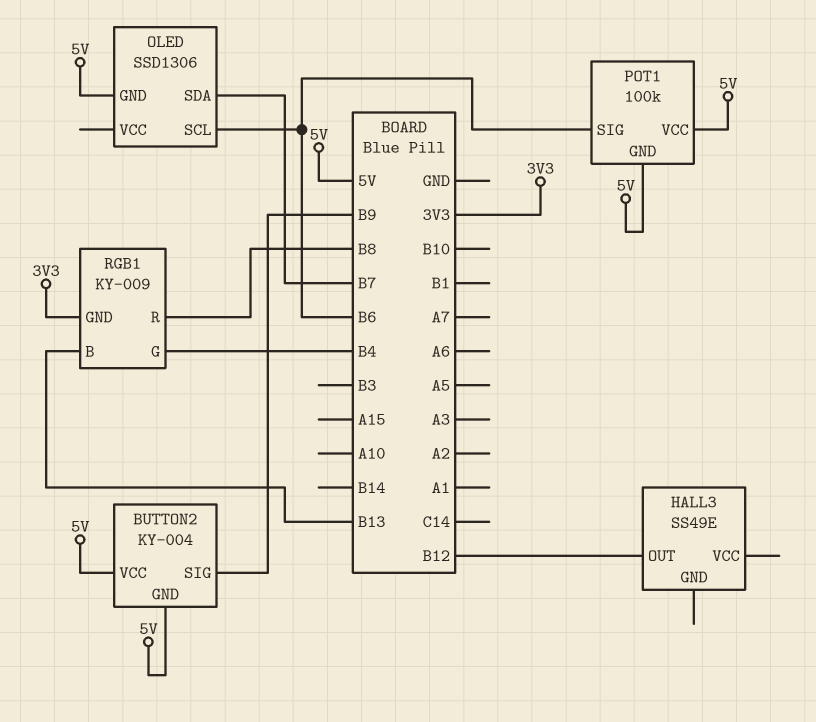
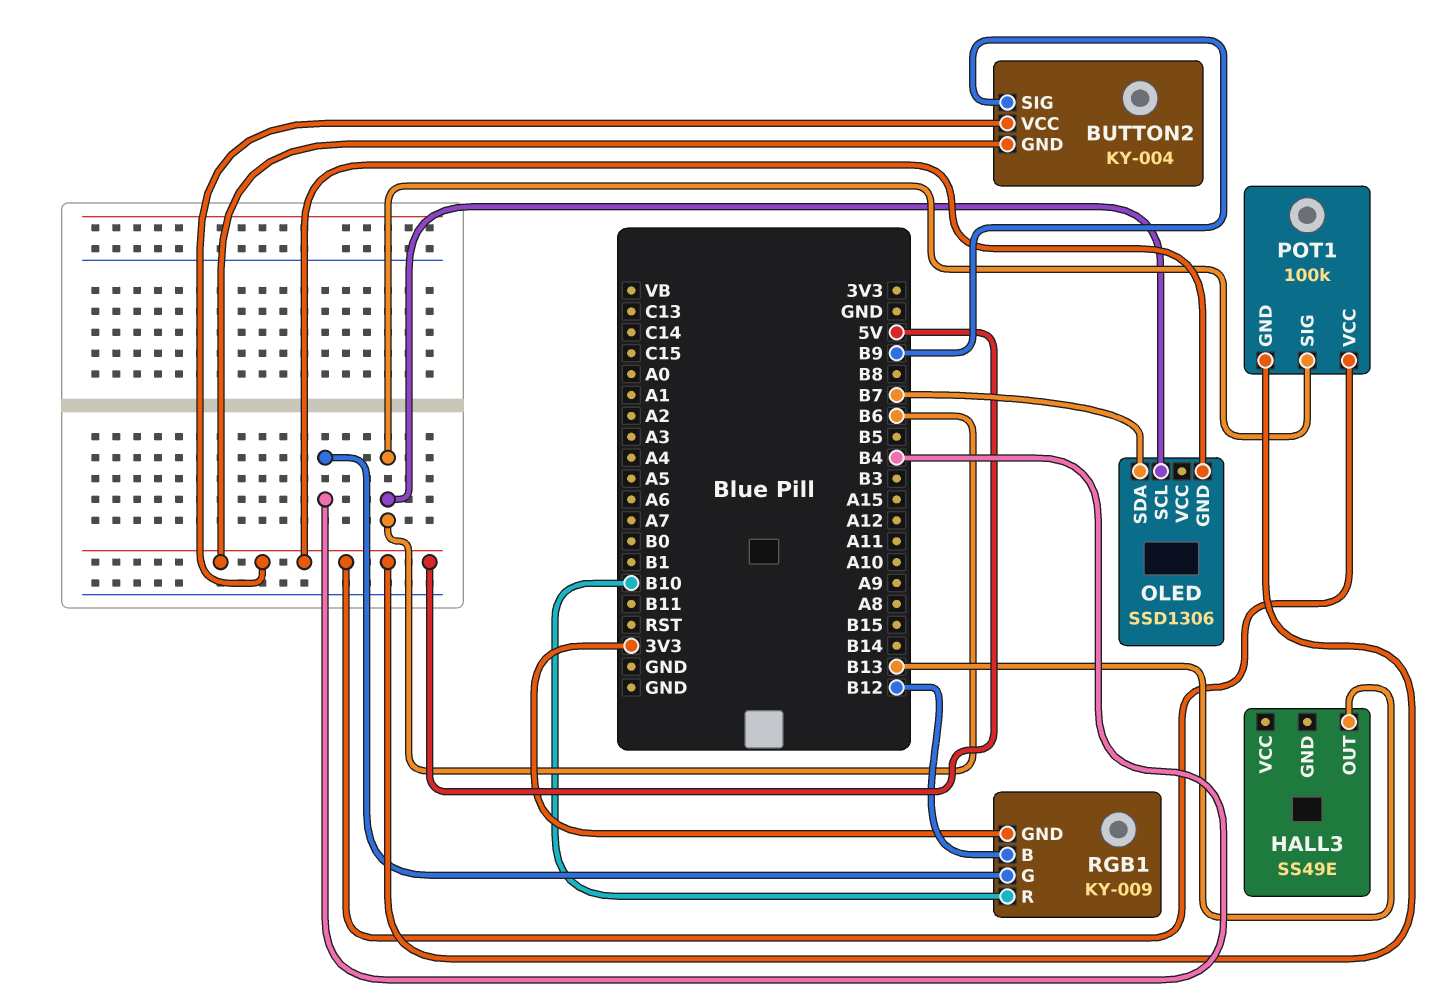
HALL3 pin OUT: B12 -> B13
RGB1 pin B: B13 -> B12
RGB1 pin R: B8 -> B10

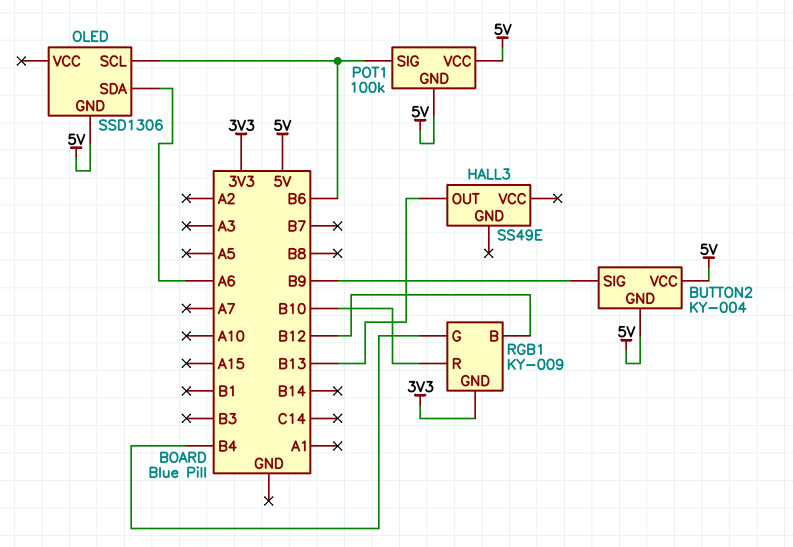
OLED pin SDA: B7 -> A6

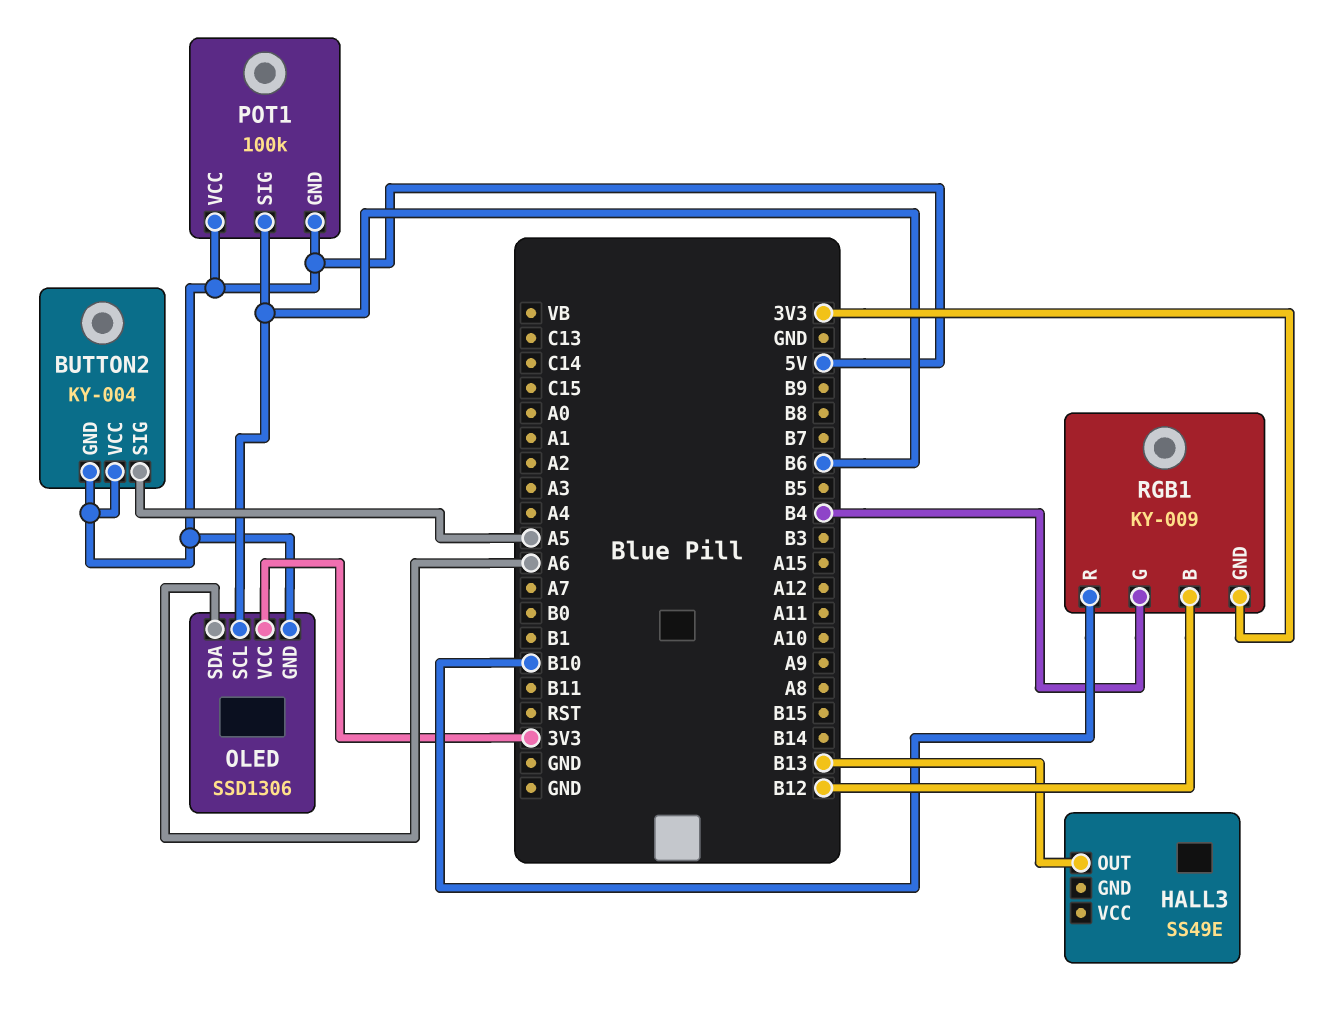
BUTTON2 pin SIG: B9 -> A5
OLED pin VCC: none -> 3V3

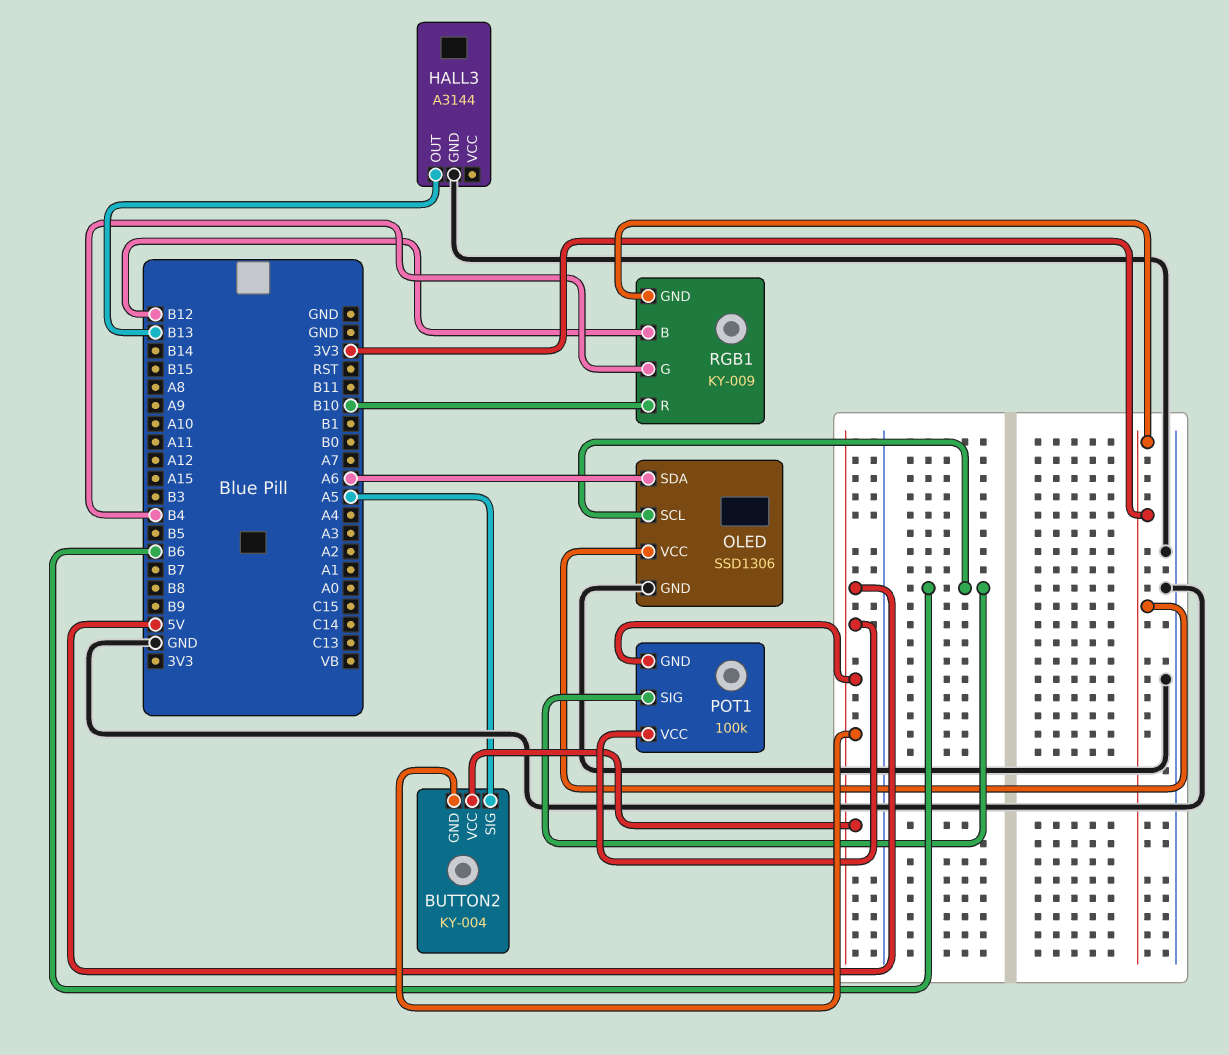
HALL3: SS49E -> A3144
HALL3 pin GND: none -> GND
OLED pin GND: 5V -> GND

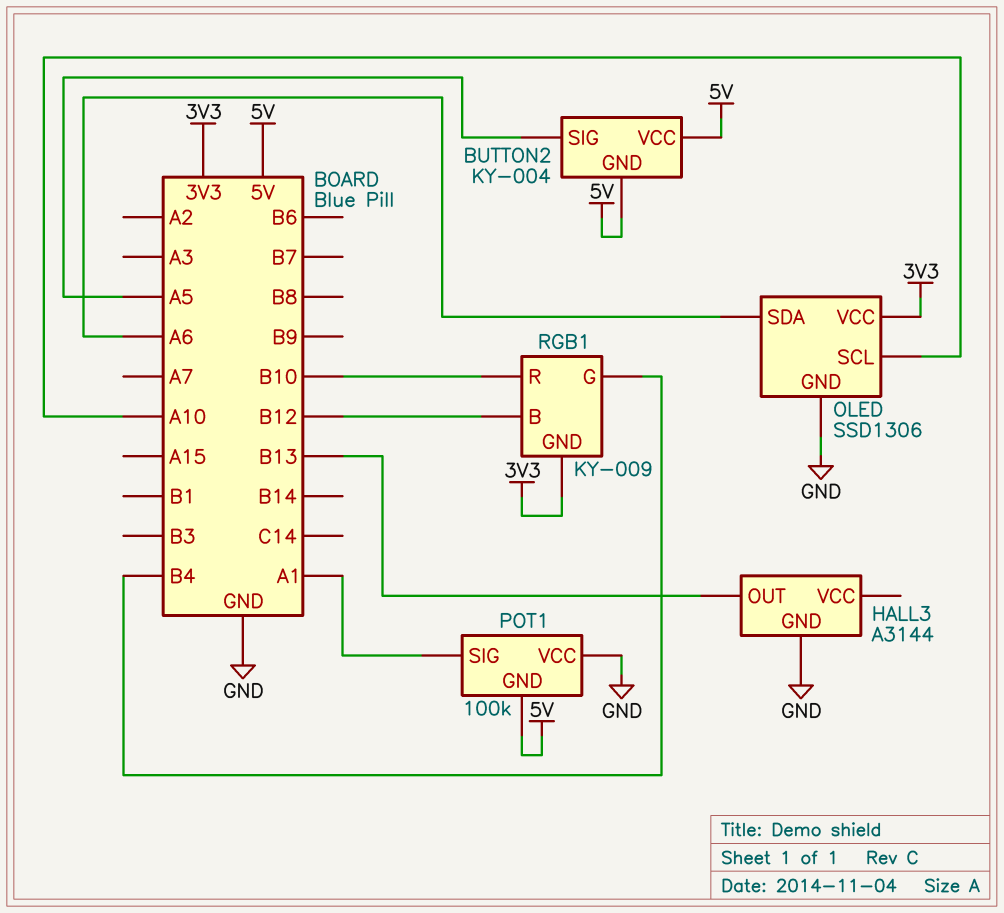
OLED pin SCL: B6 -> A10
POT1 pin SIG: B6 -> A1
POT1 pin VCC: 5V -> GND

